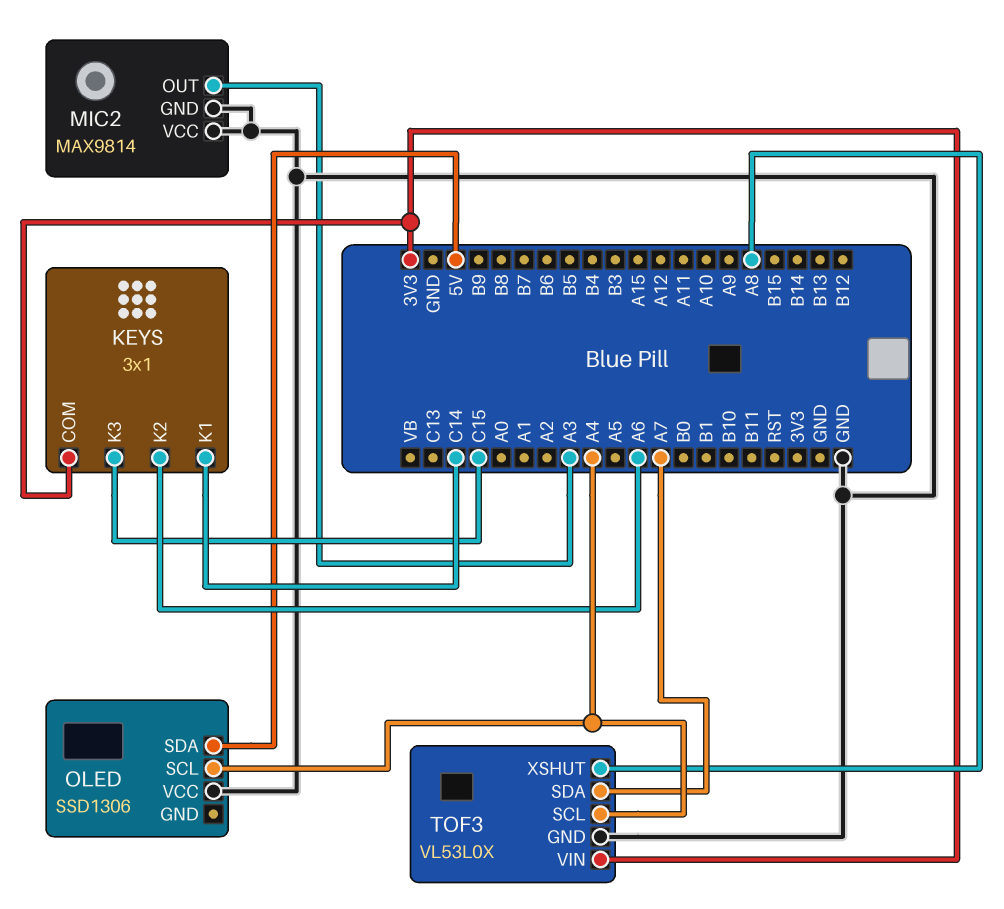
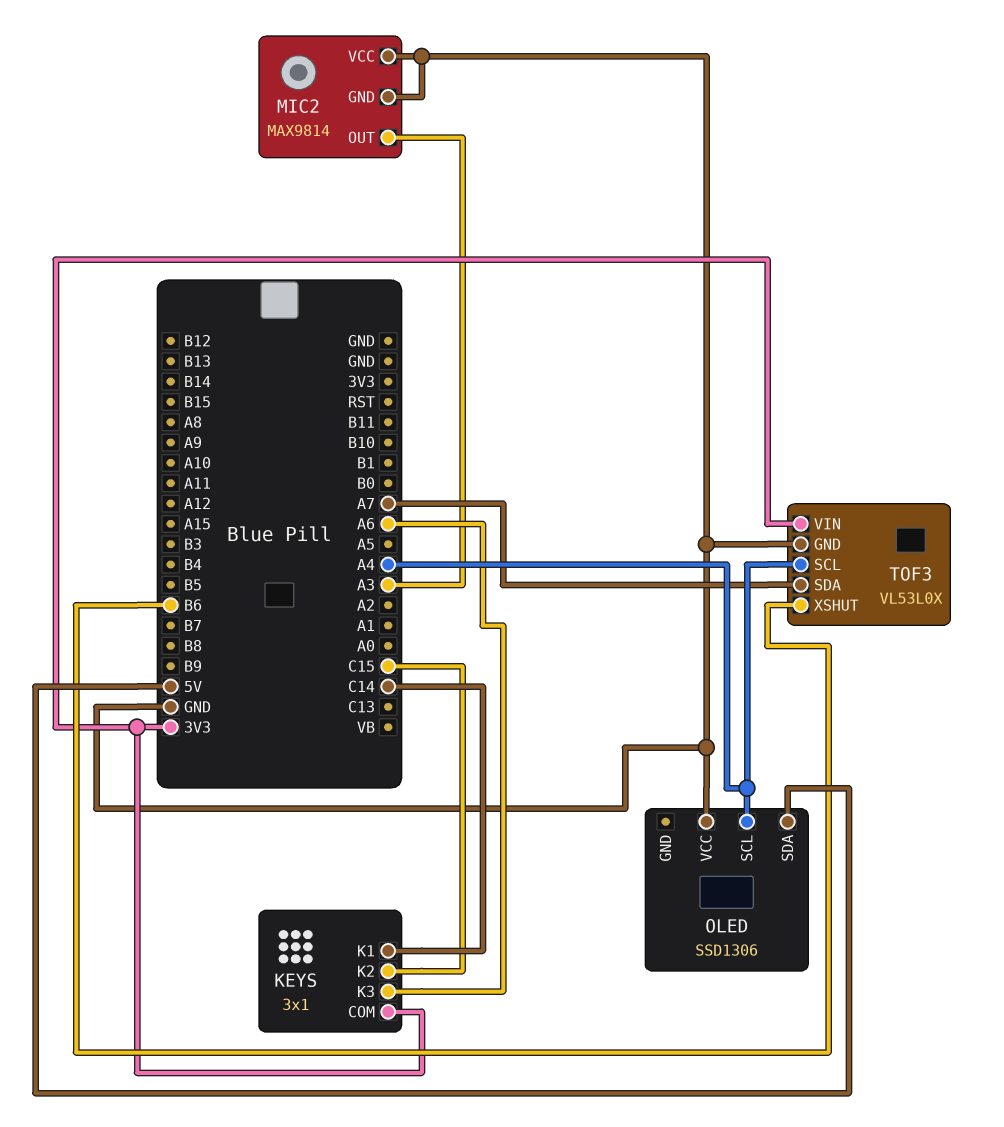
KEYS pin K2: A6 -> C15
KEYS pin K3: C15 -> A6
TOF3 pin XSHUT: A8 -> B6

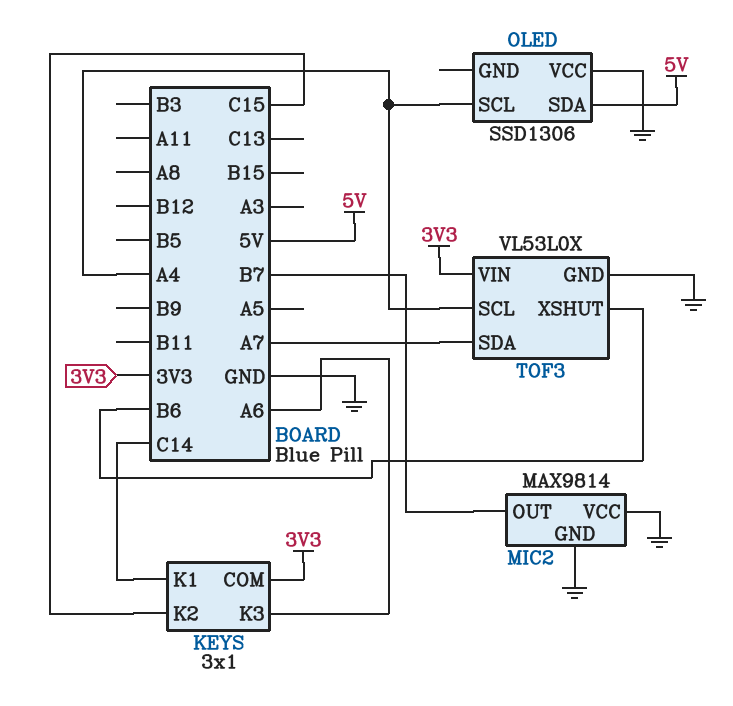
MIC2 pin OUT: A3 -> B7

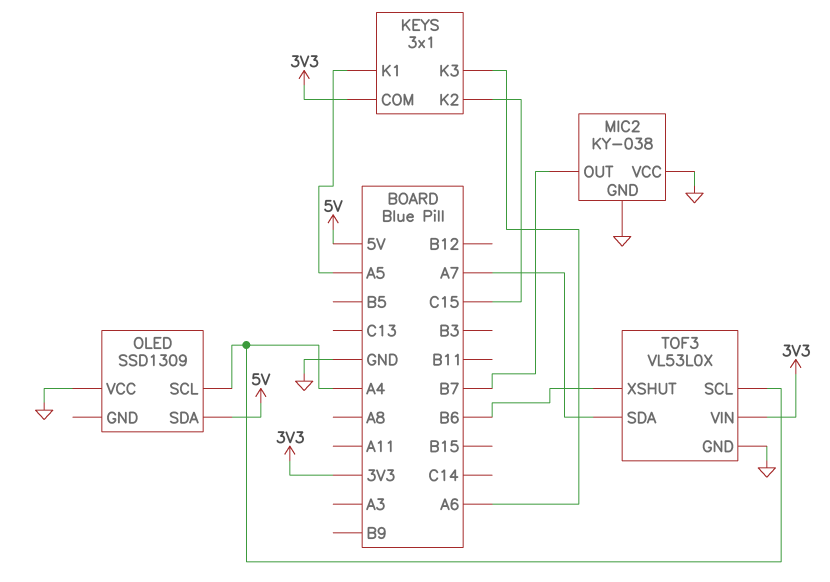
KEYS pin K1: C14 -> A5
MIC2: MAX9814 -> KY-038
OLED: SSD1306 -> SSD1309

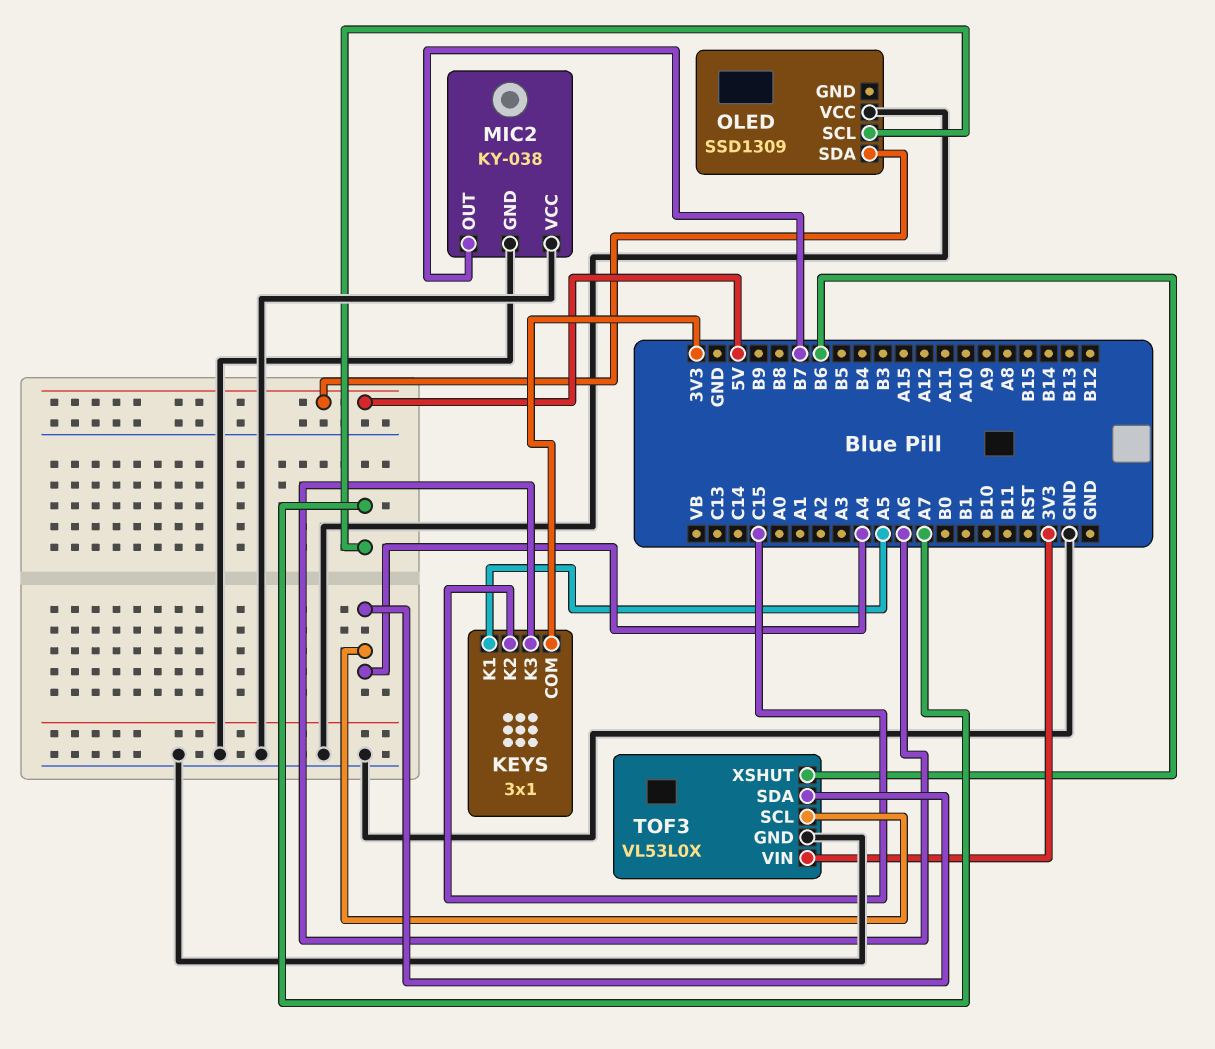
OLED pin SCL: A4 -> A7
TOF3 pin SDA: A7 -> A4

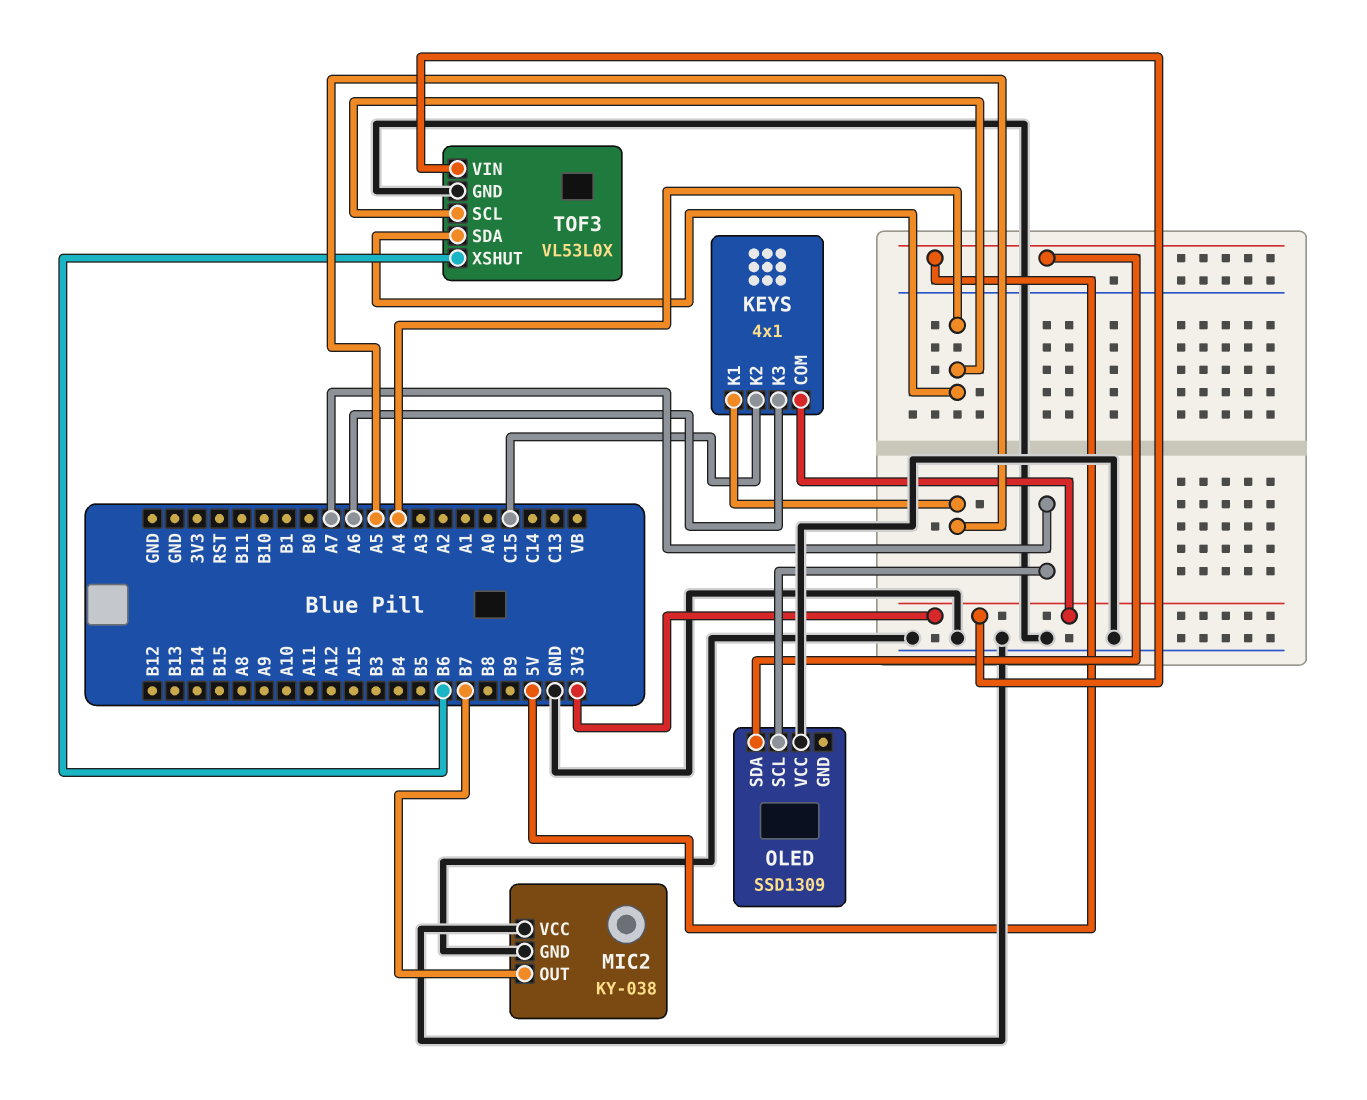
KEYS: 3x1 -> 4x1

